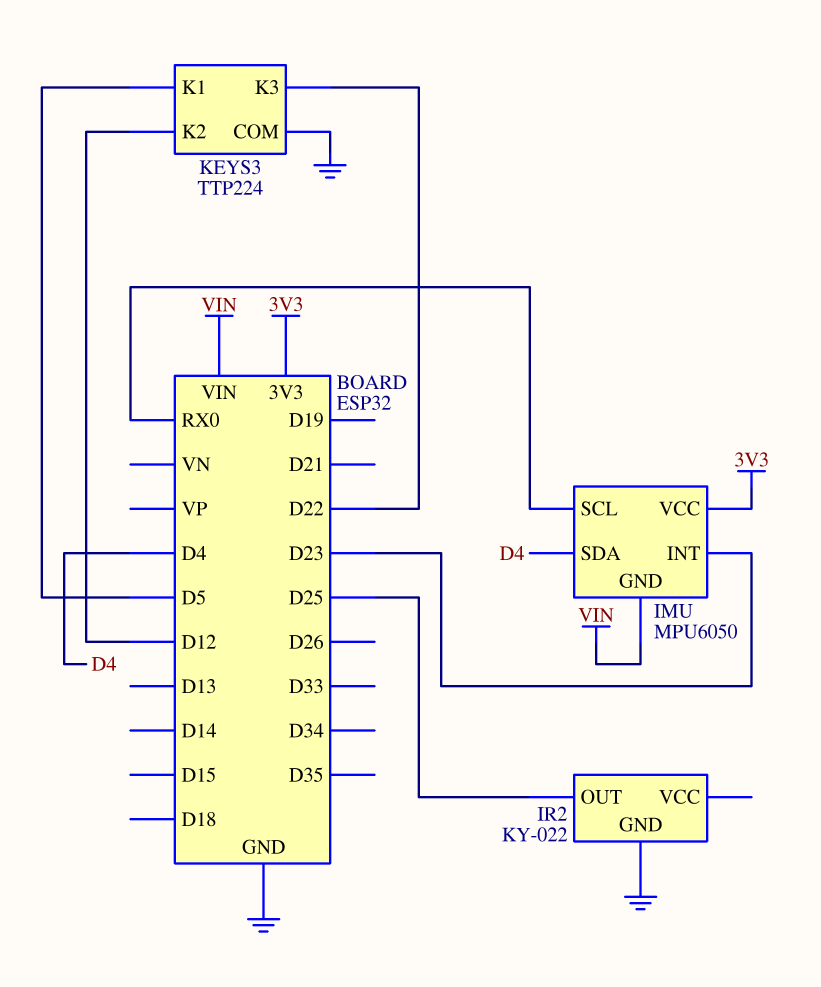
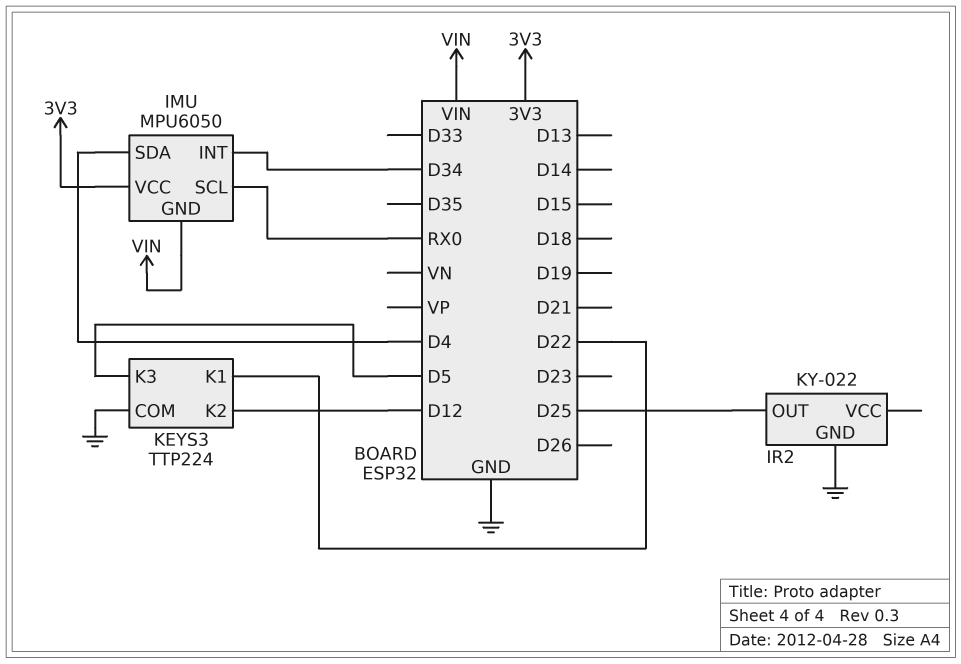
IMU pin INT: D23 -> D34
KEYS3 pin K1: D5 -> D22
KEYS3 pin K3: D22 -> D5

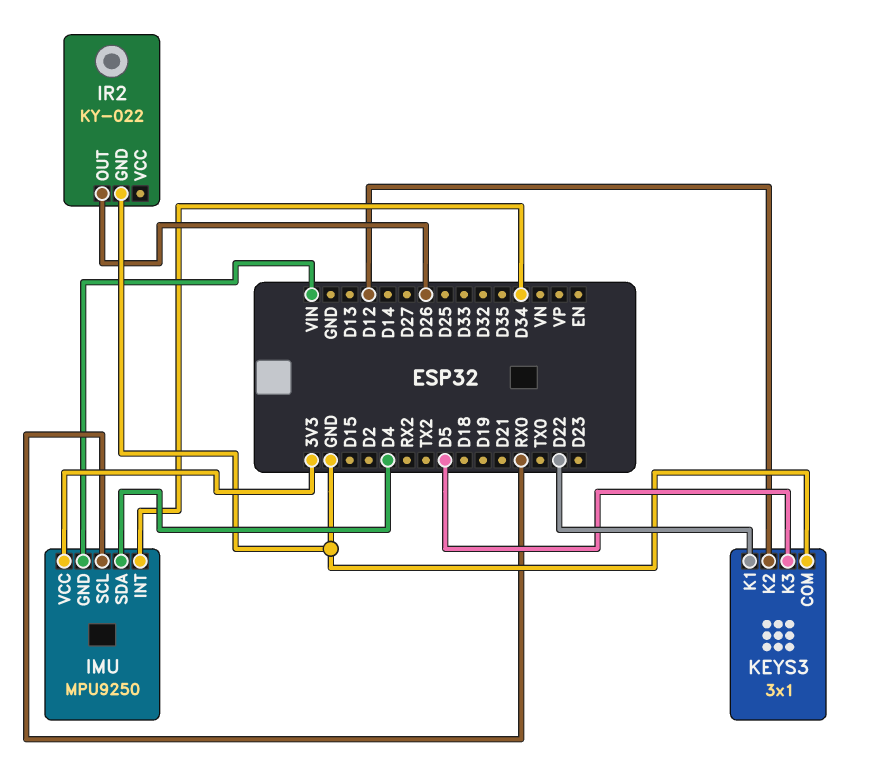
IMU: MPU6050 -> MPU9250
IR2 pin OUT: D25 -> D26
KEYS3: TTP224 -> 3x1

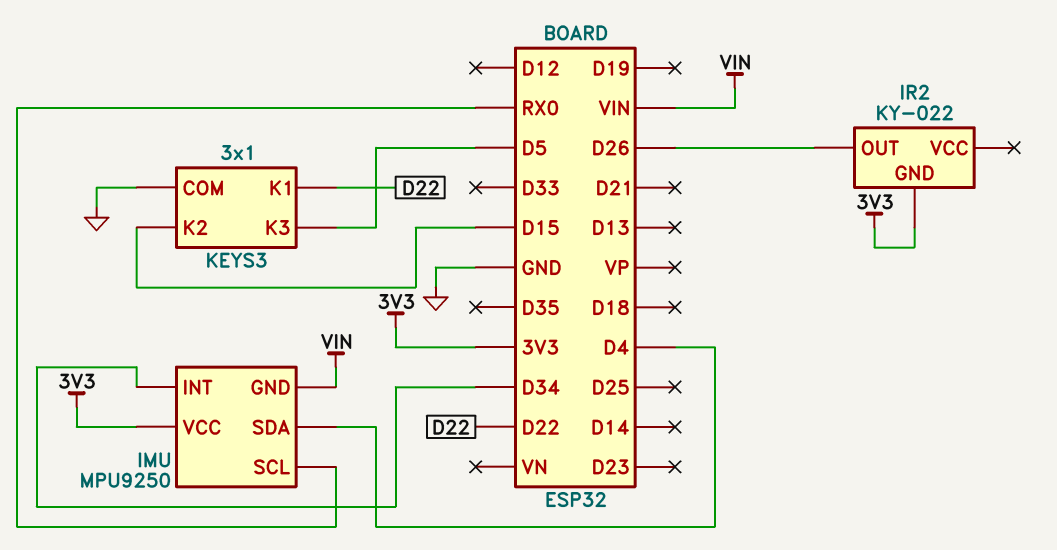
IR2 pin GND: GND -> 3V3
KEYS3 pin K2: D12 -> D15

